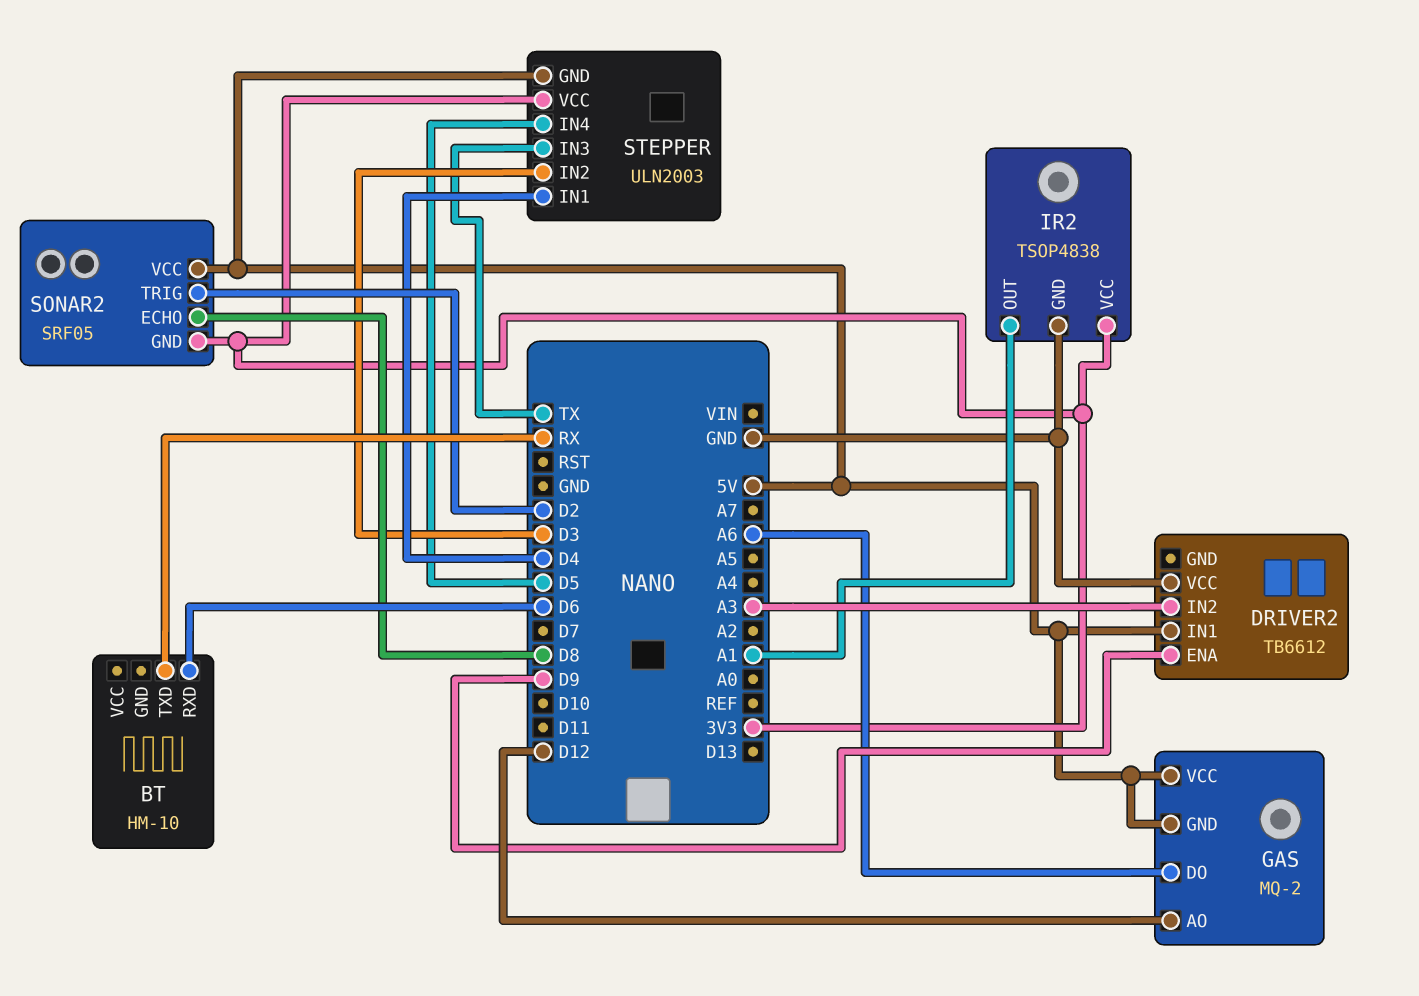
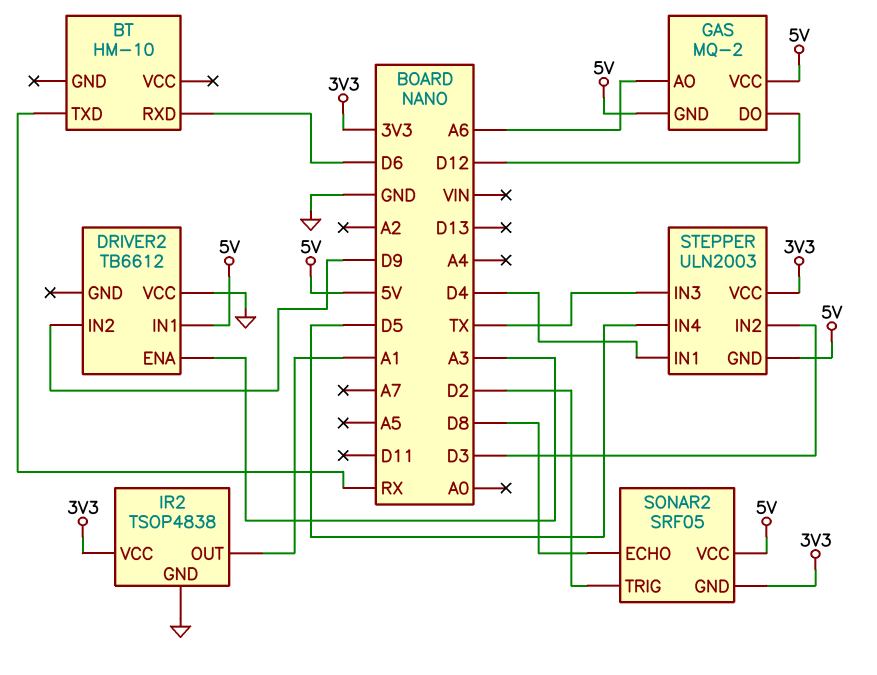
DRIVER2 pin ENA: D9 -> A3
DRIVER2 pin IN2: A3 -> D9
GAS pin AO: D12 -> A6
GAS pin DO: A6 -> D12

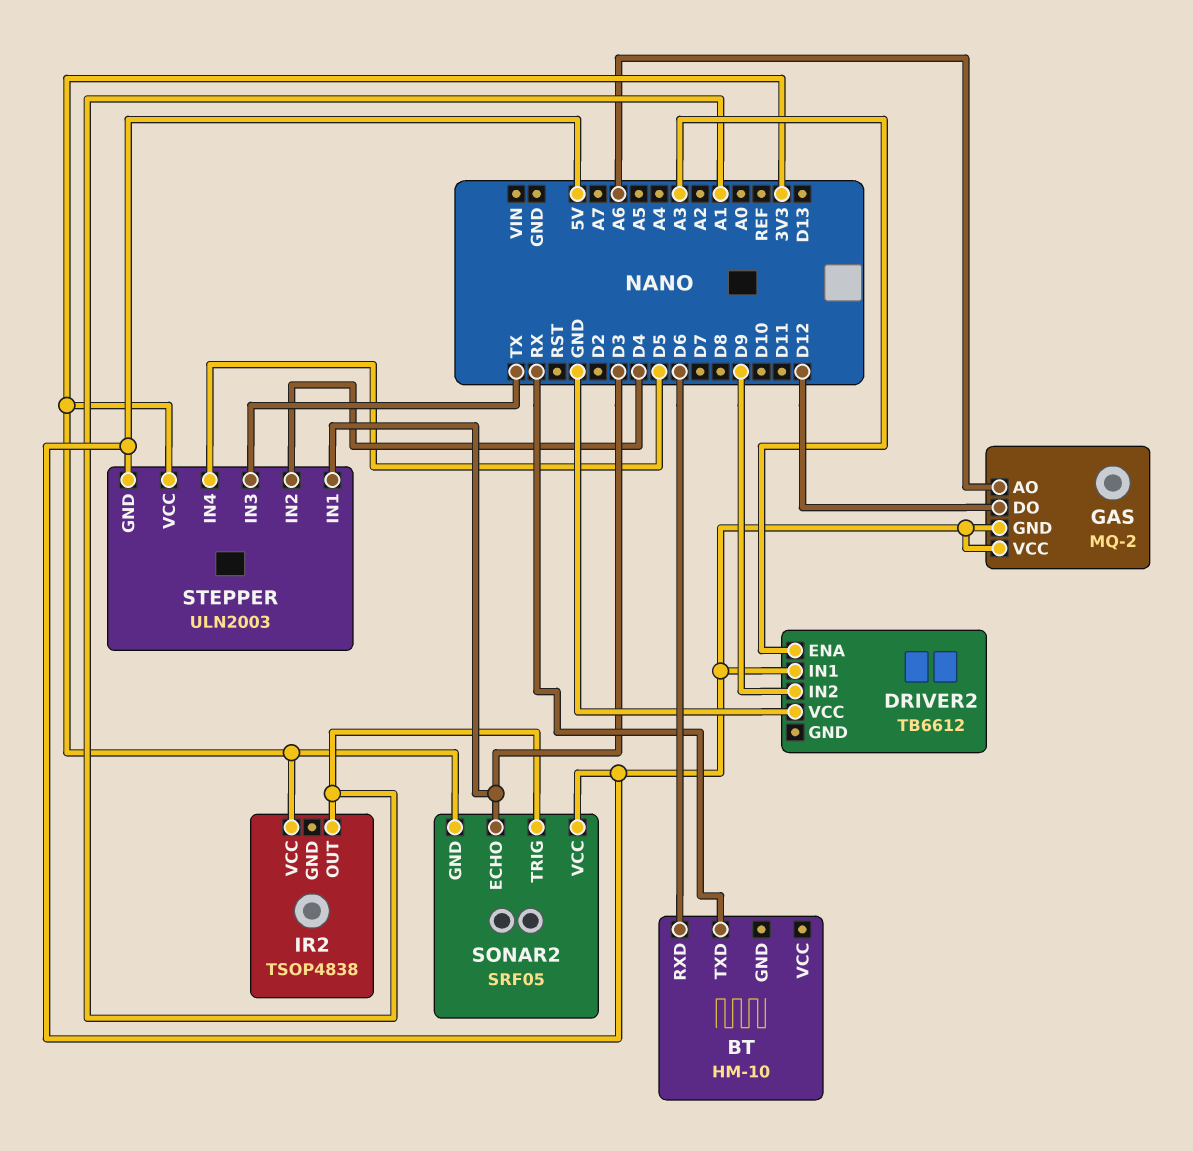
IR2 pin GND: GND -> none
SONAR2 pin ECHO: D8 -> D3
SONAR2 pin TRIG: D2 -> A1
STEPPER pin IN1: D4 -> D3
STEPPER pin IN2: D3 -> D4

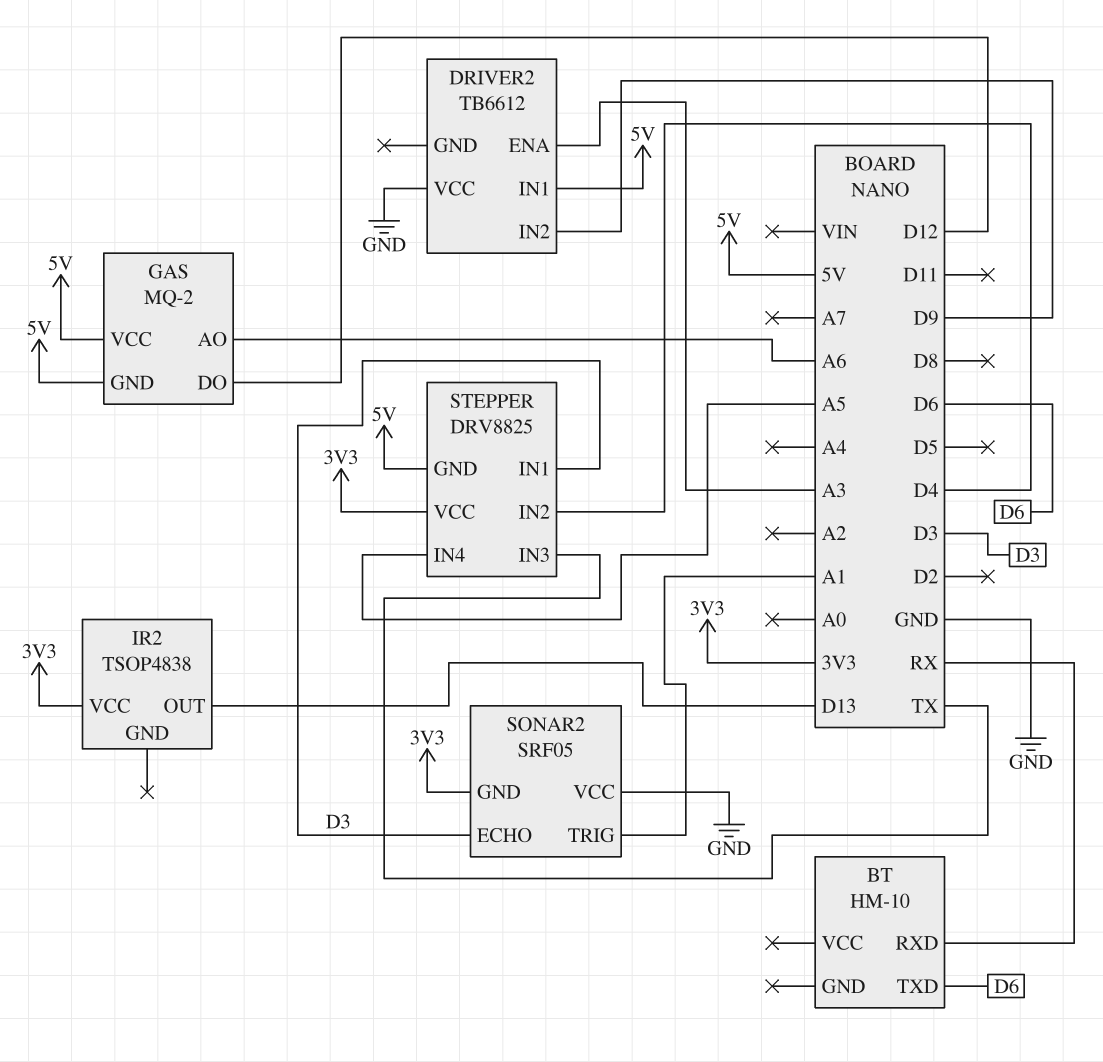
BT pin RXD: D6 -> RX
BT pin TXD: RX -> D6
IR2 pin OUT: A1 -> D13
SONAR2 pin VCC: 5V -> GND
STEPPER: ULN2003 -> DRV8825
STEPPER pin IN4: D5 -> A5

